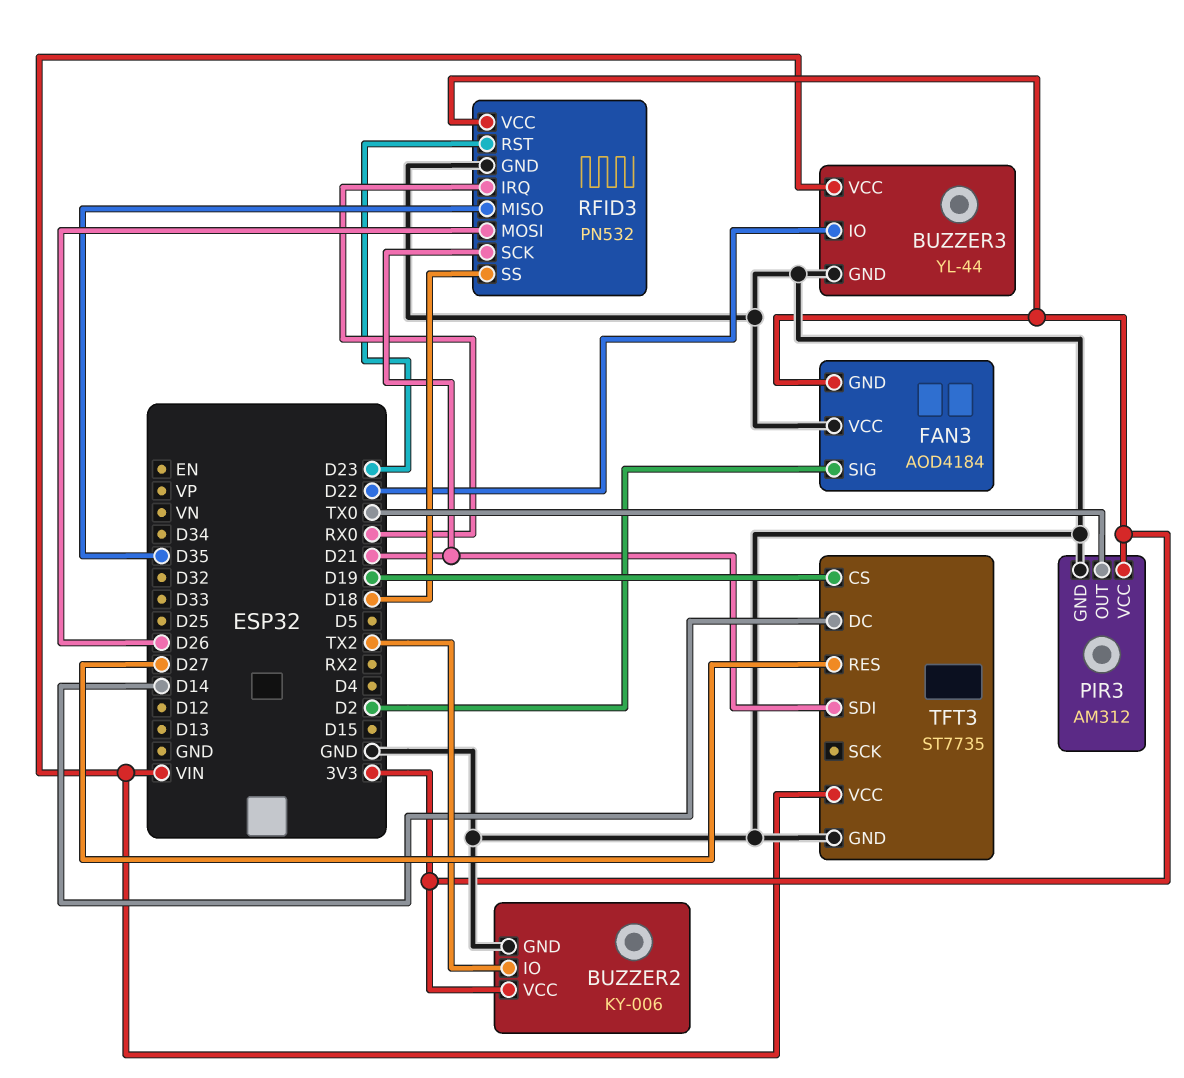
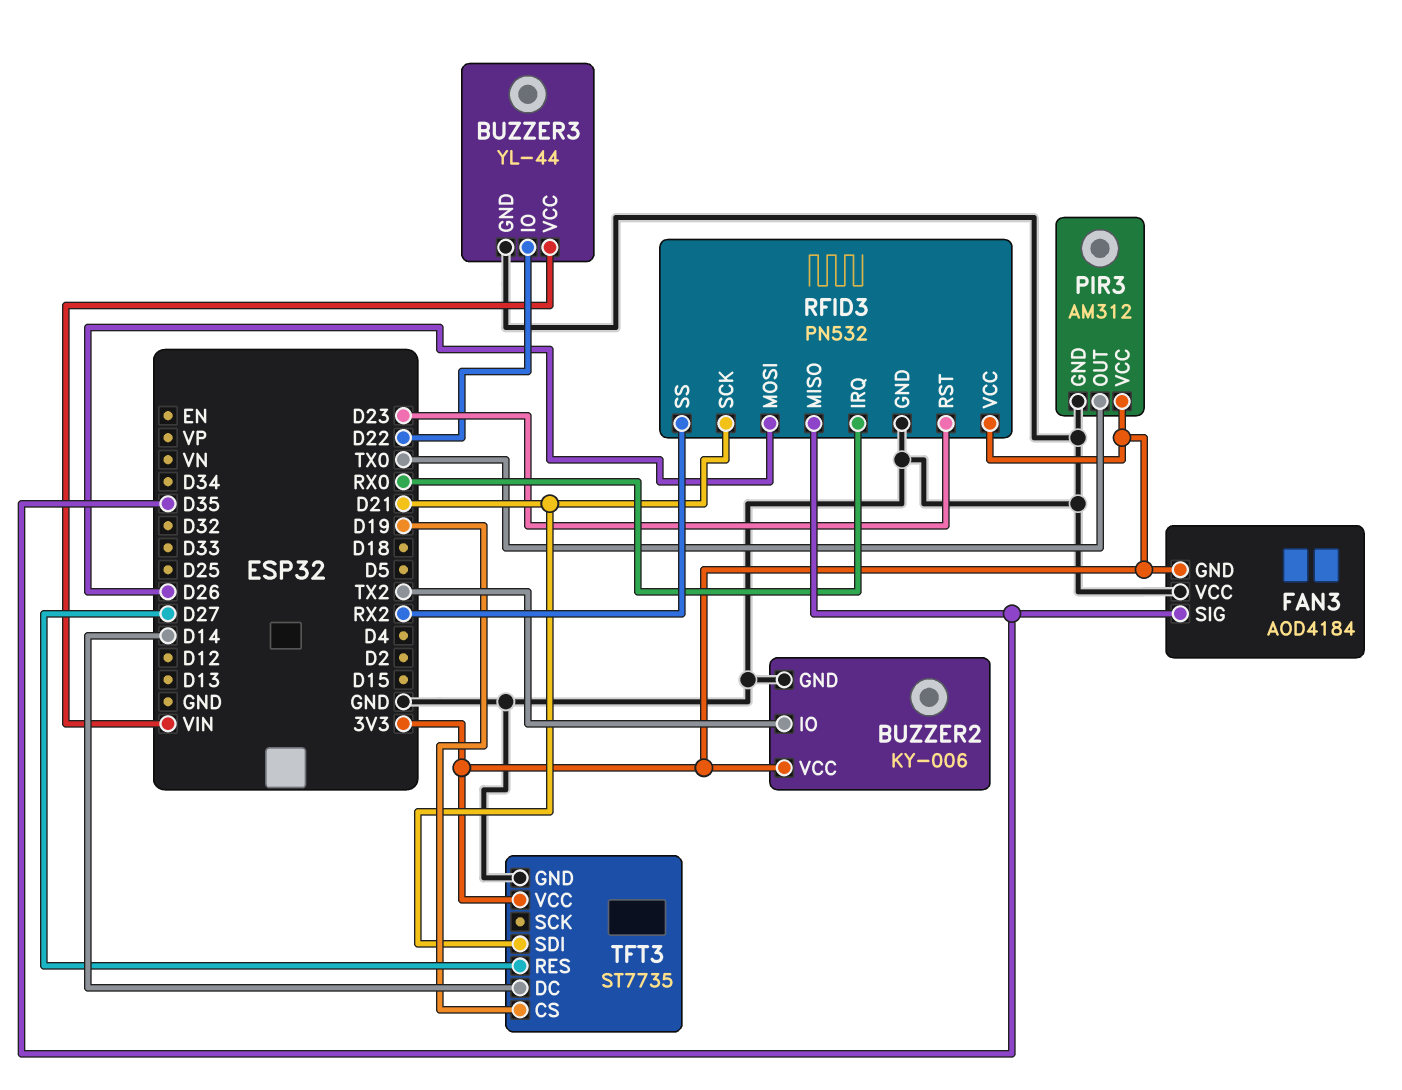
FAN3 pin SIG: D2 -> D35
RFID3 pin SS: D18 -> RX2
TFT3 pin VCC: VIN -> 3V3

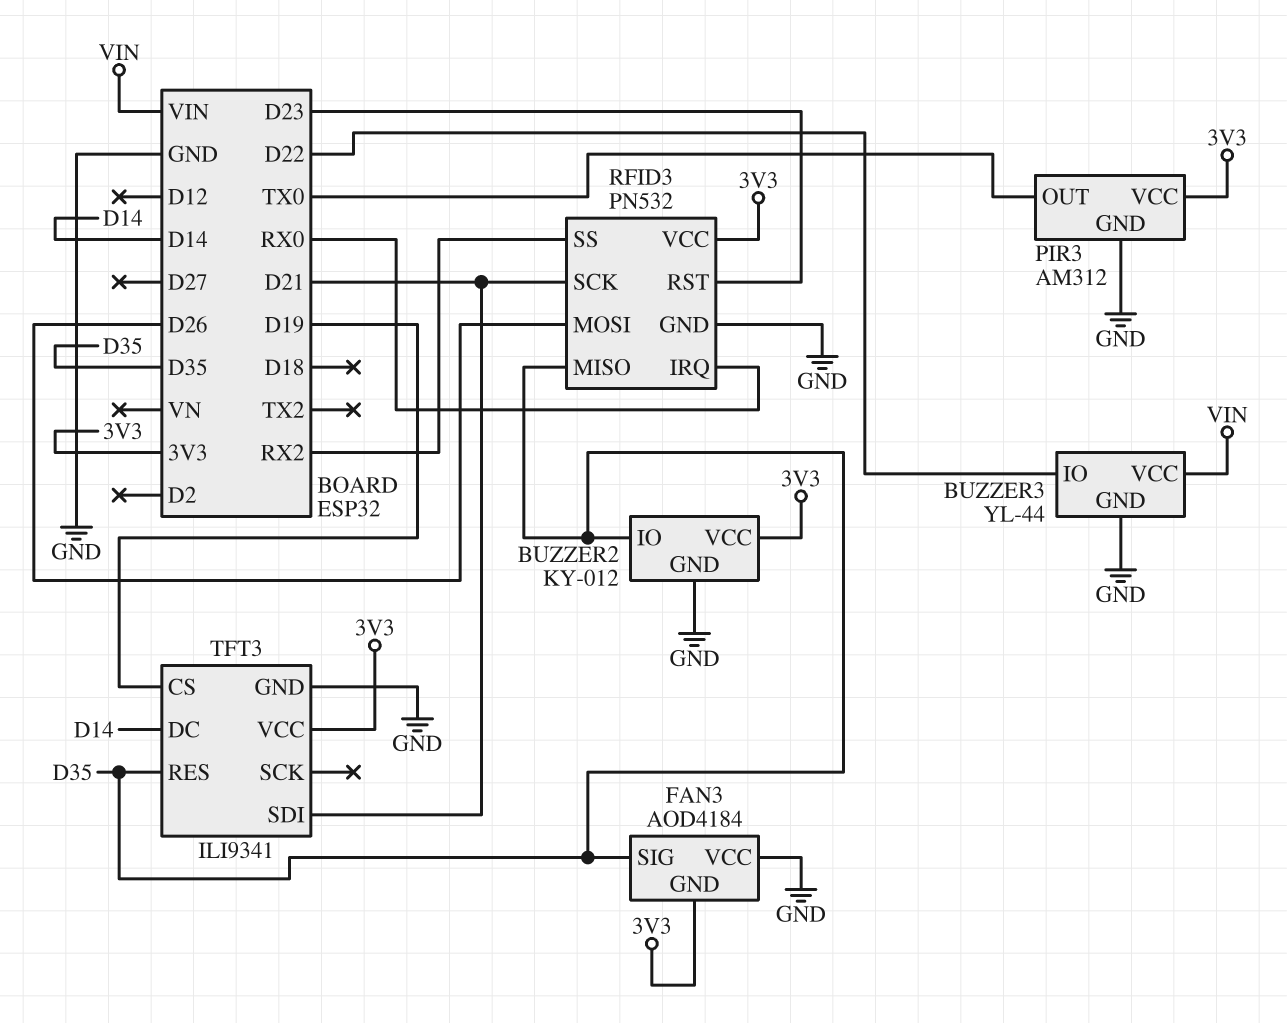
BUZZER2: KY-006 -> KY-012
BUZZER2 pin IO: TX2 -> D35
TFT3: ST7735 -> ILI9341
TFT3 pin RES: D27 -> D35

